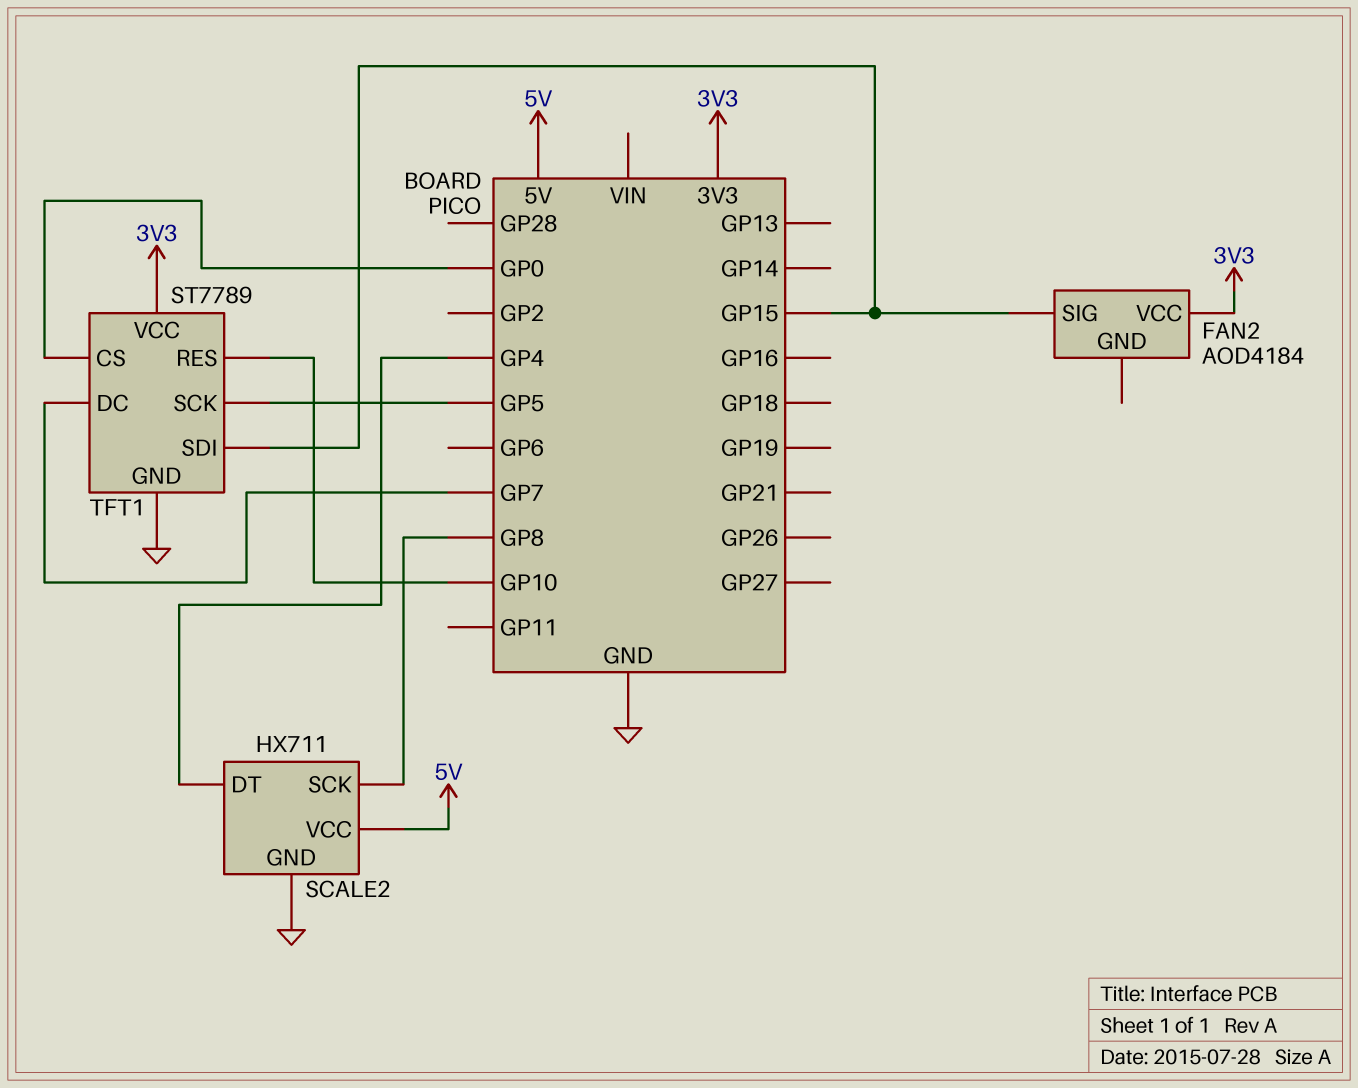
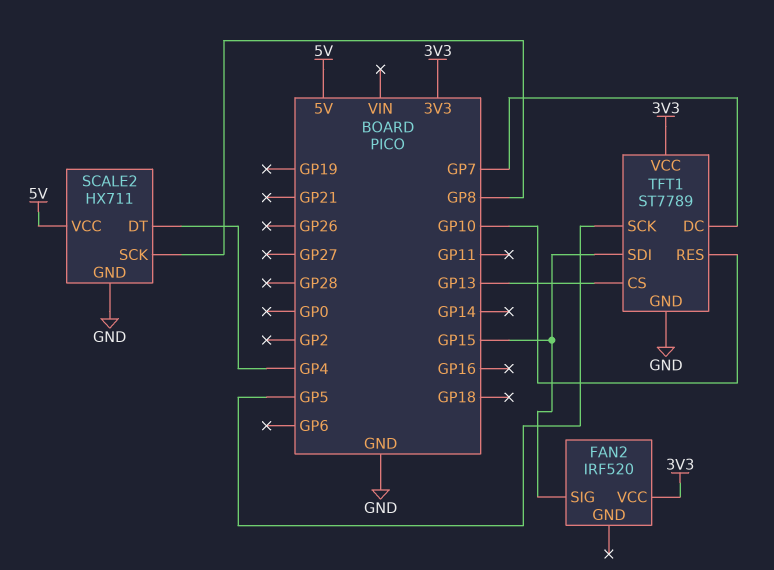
FAN2: AOD4184 -> IRF520
TFT1 pin CS: GP0 -> GP13

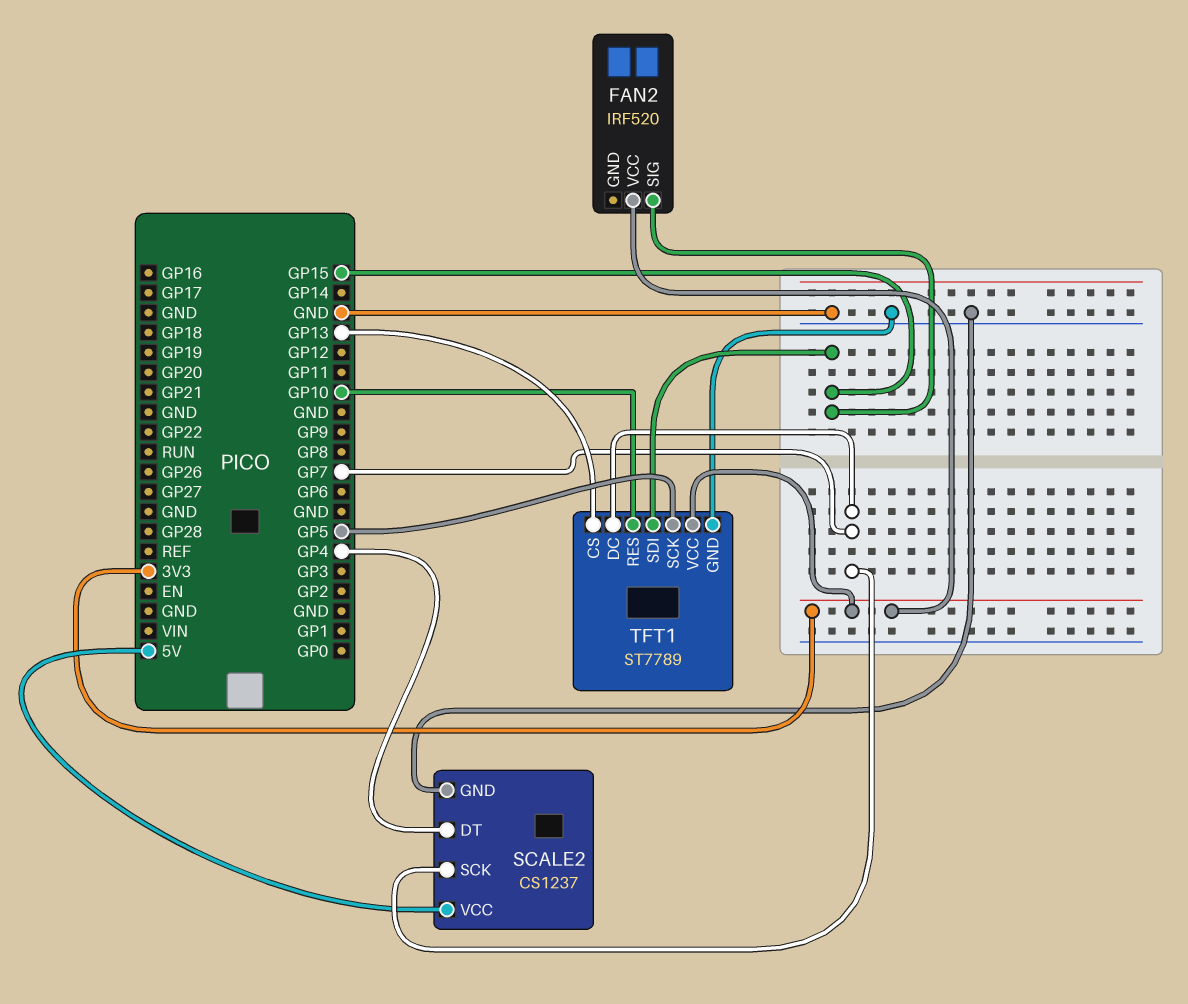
SCALE2: HX711 -> CS1237
SCALE2 pin SCK: GP8 -> GP7

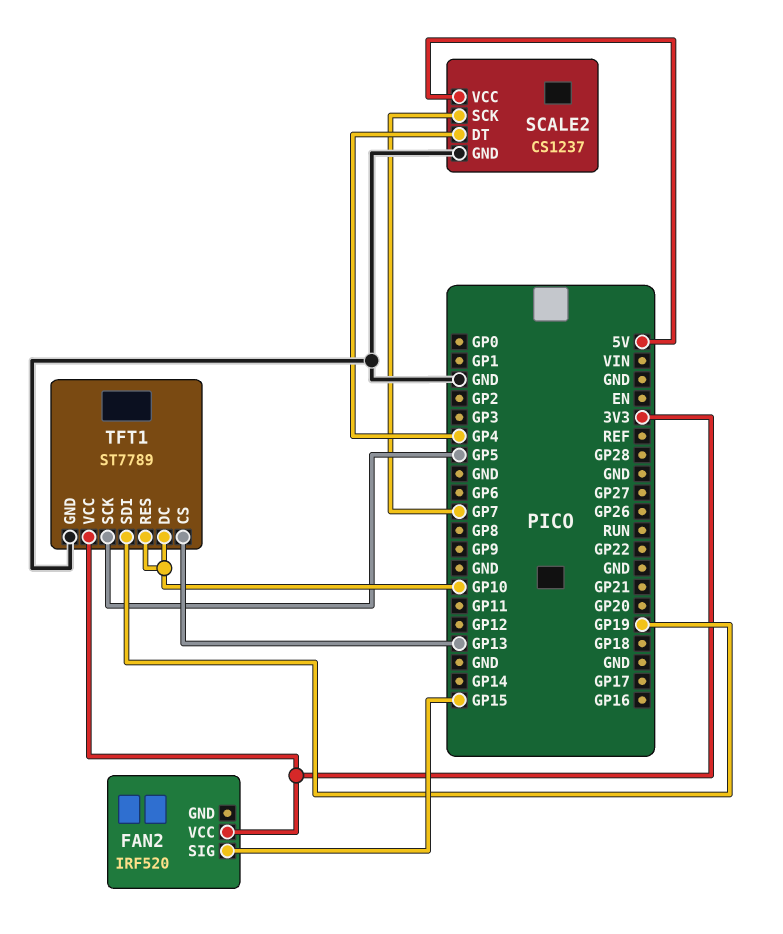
TFT1 pin DC: GP7 -> GP10
TFT1 pin SDI: GP15 -> GP19

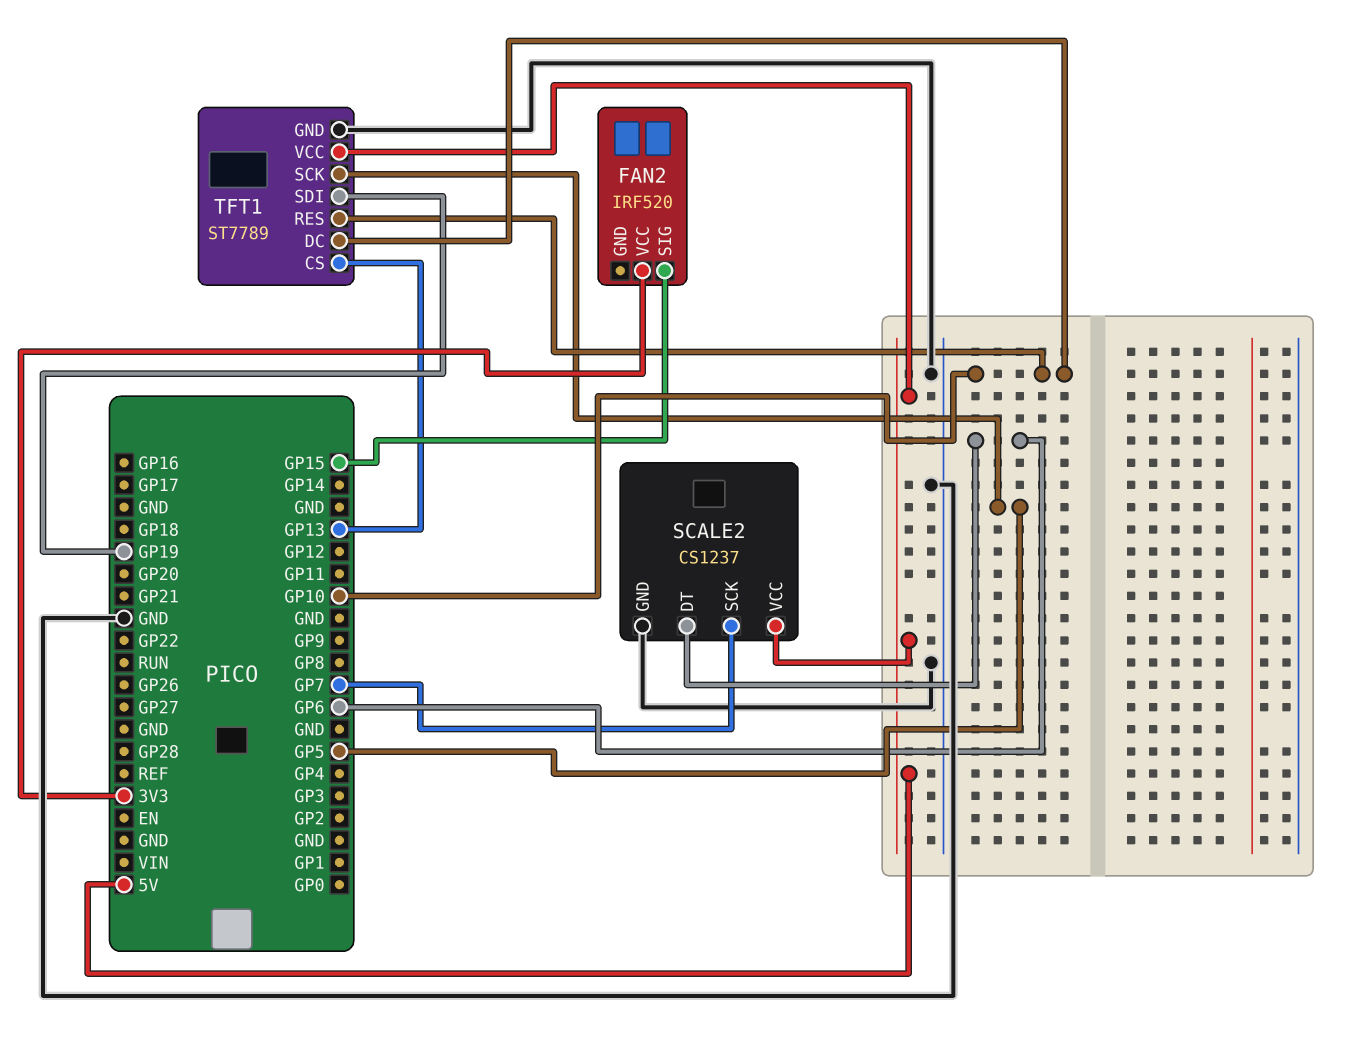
SCALE2 pin DT: GP4 -> GP6
TFT1 pin VCC: 3V3 -> 5V

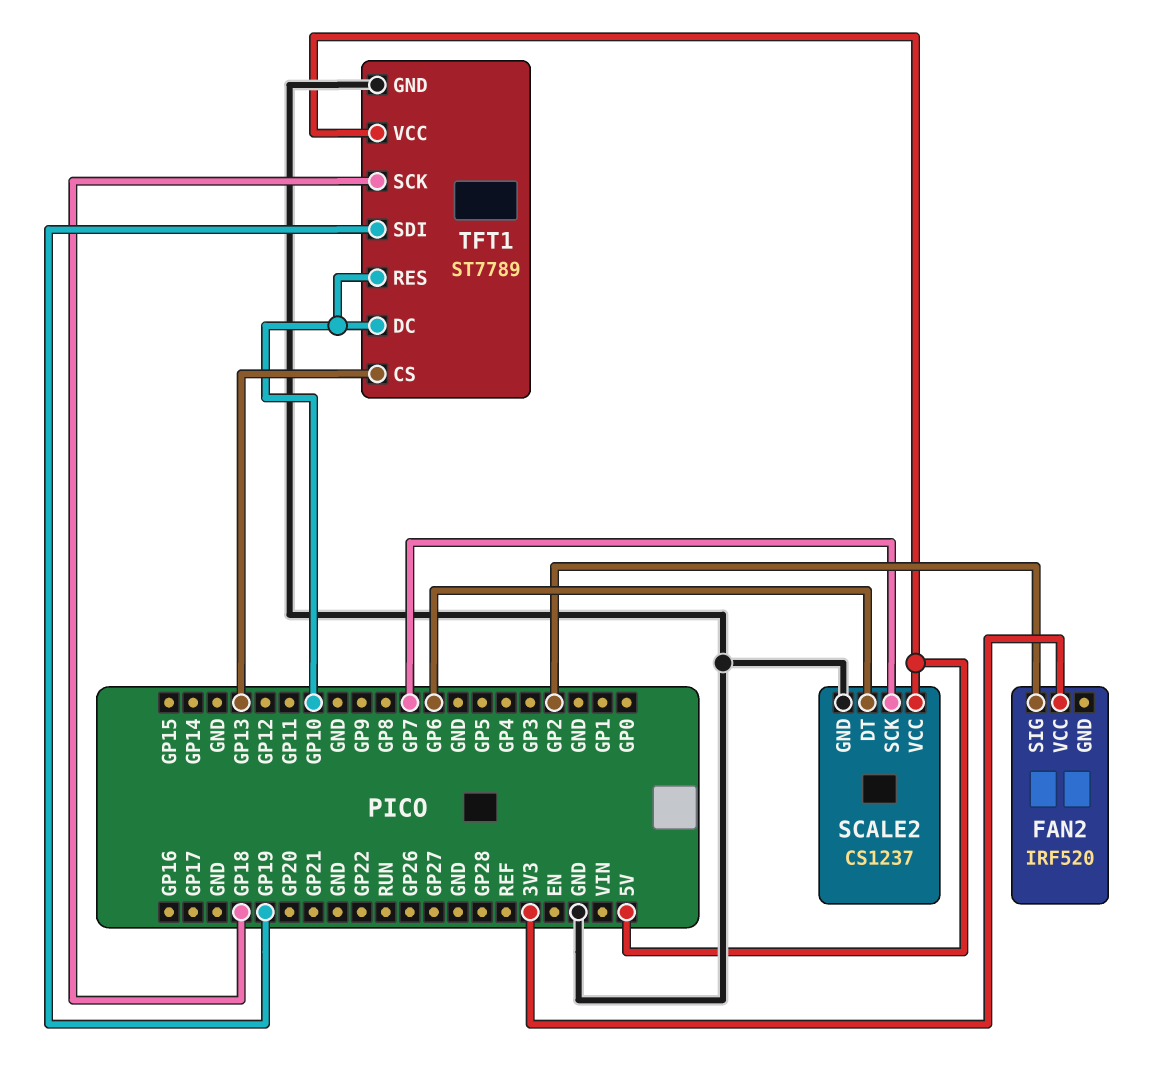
FAN2 pin SIG: GP15 -> GP2
TFT1 pin SCK: GP5 -> GP18

